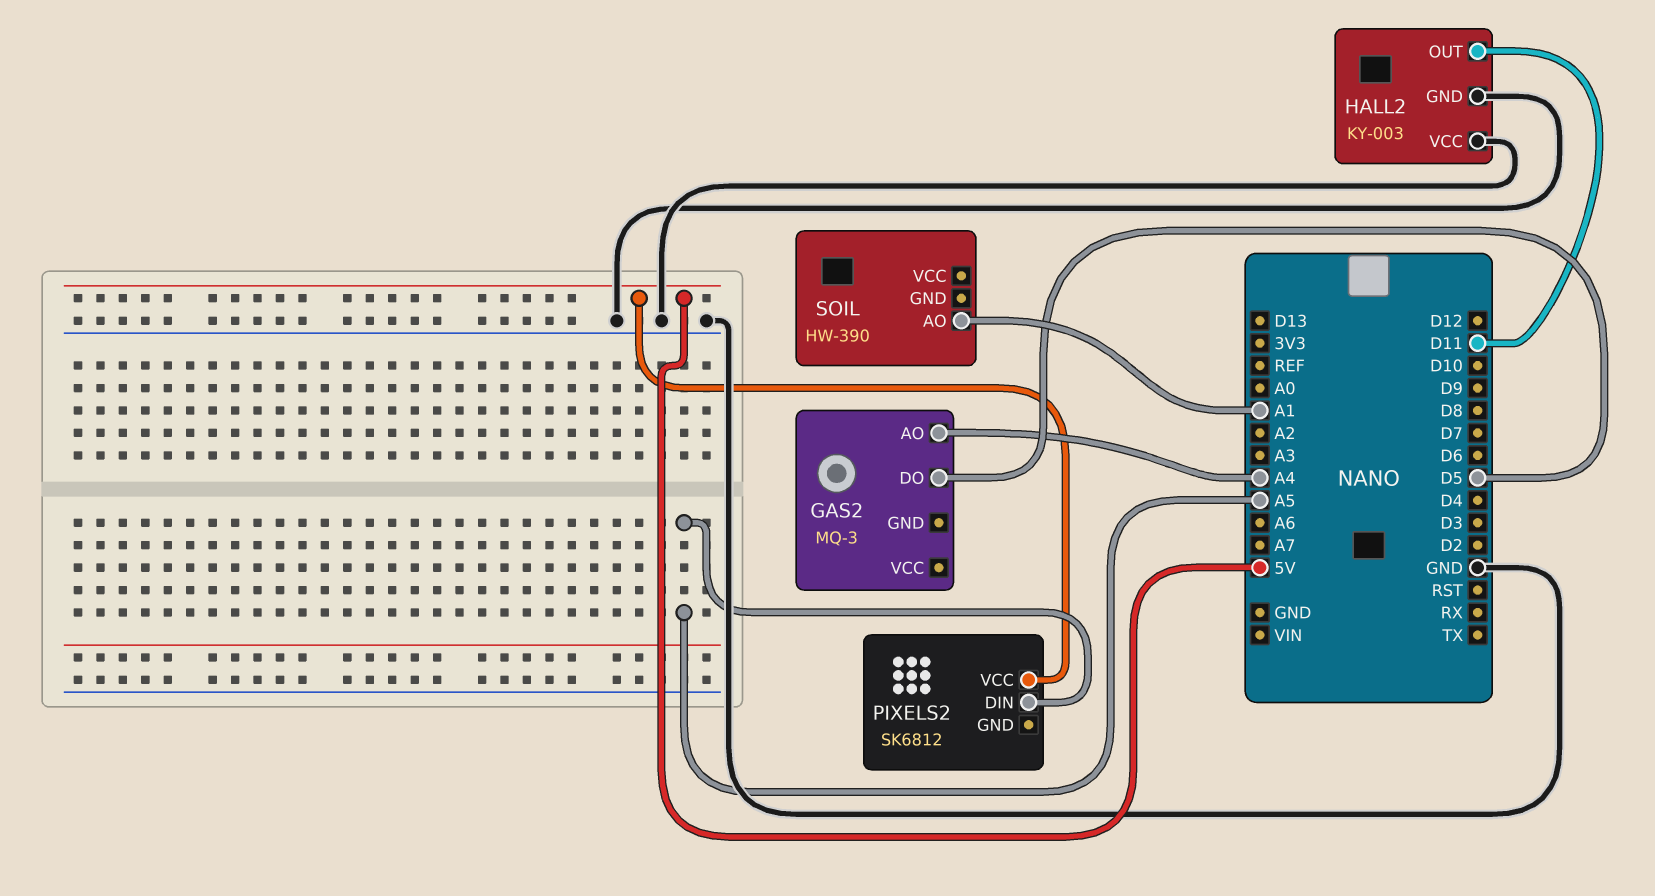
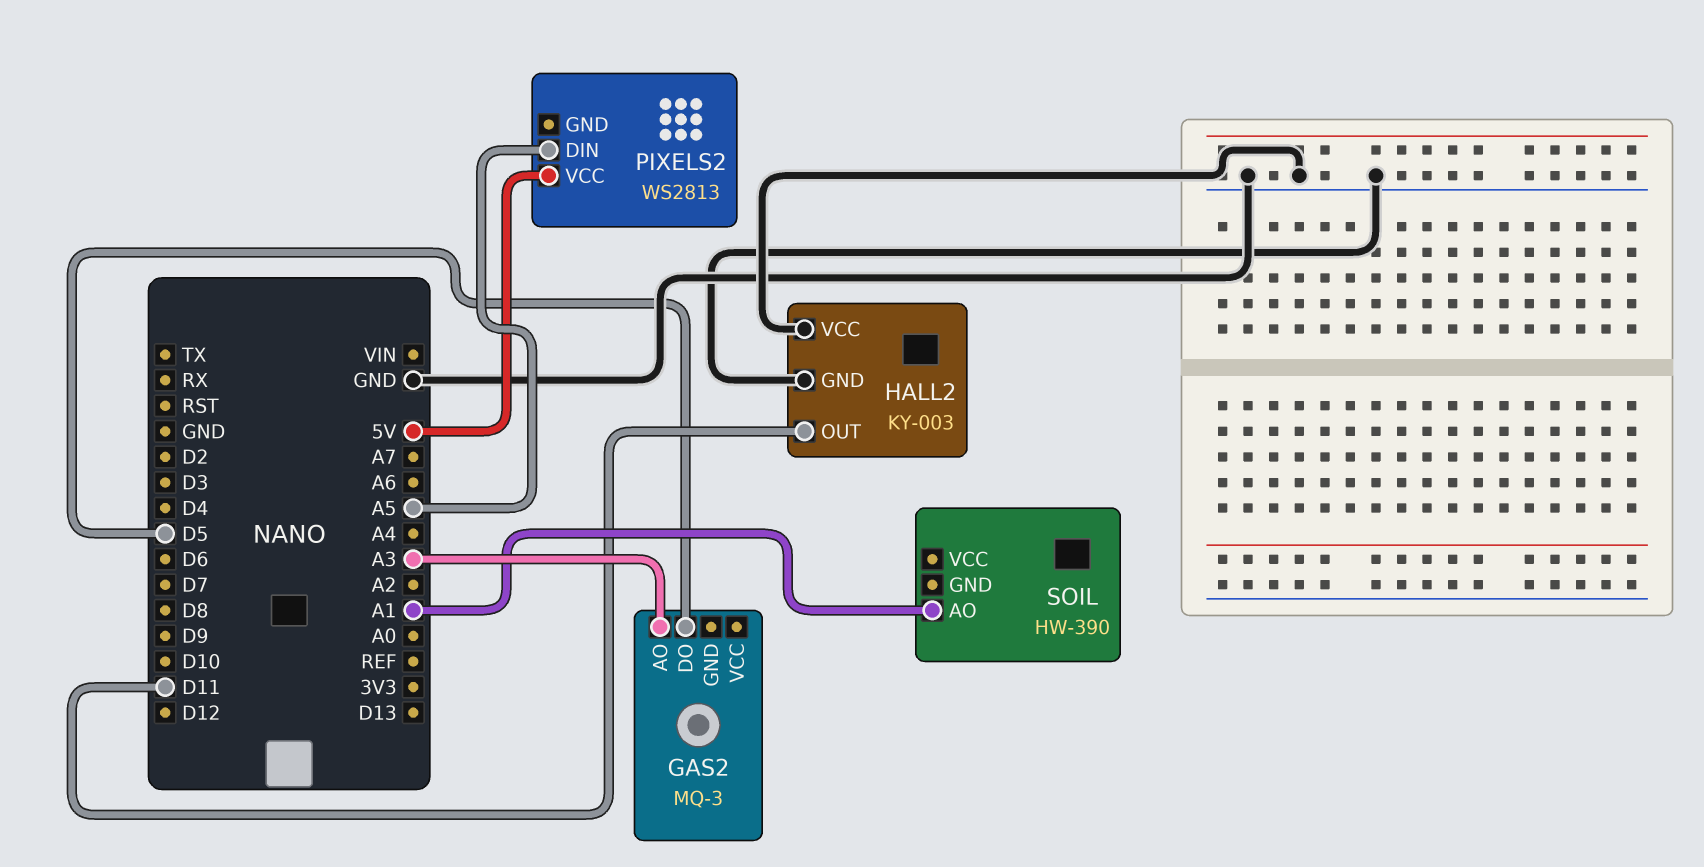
GAS2 pin AO: A4 -> A3
PIXELS2: SK6812 -> WS2813

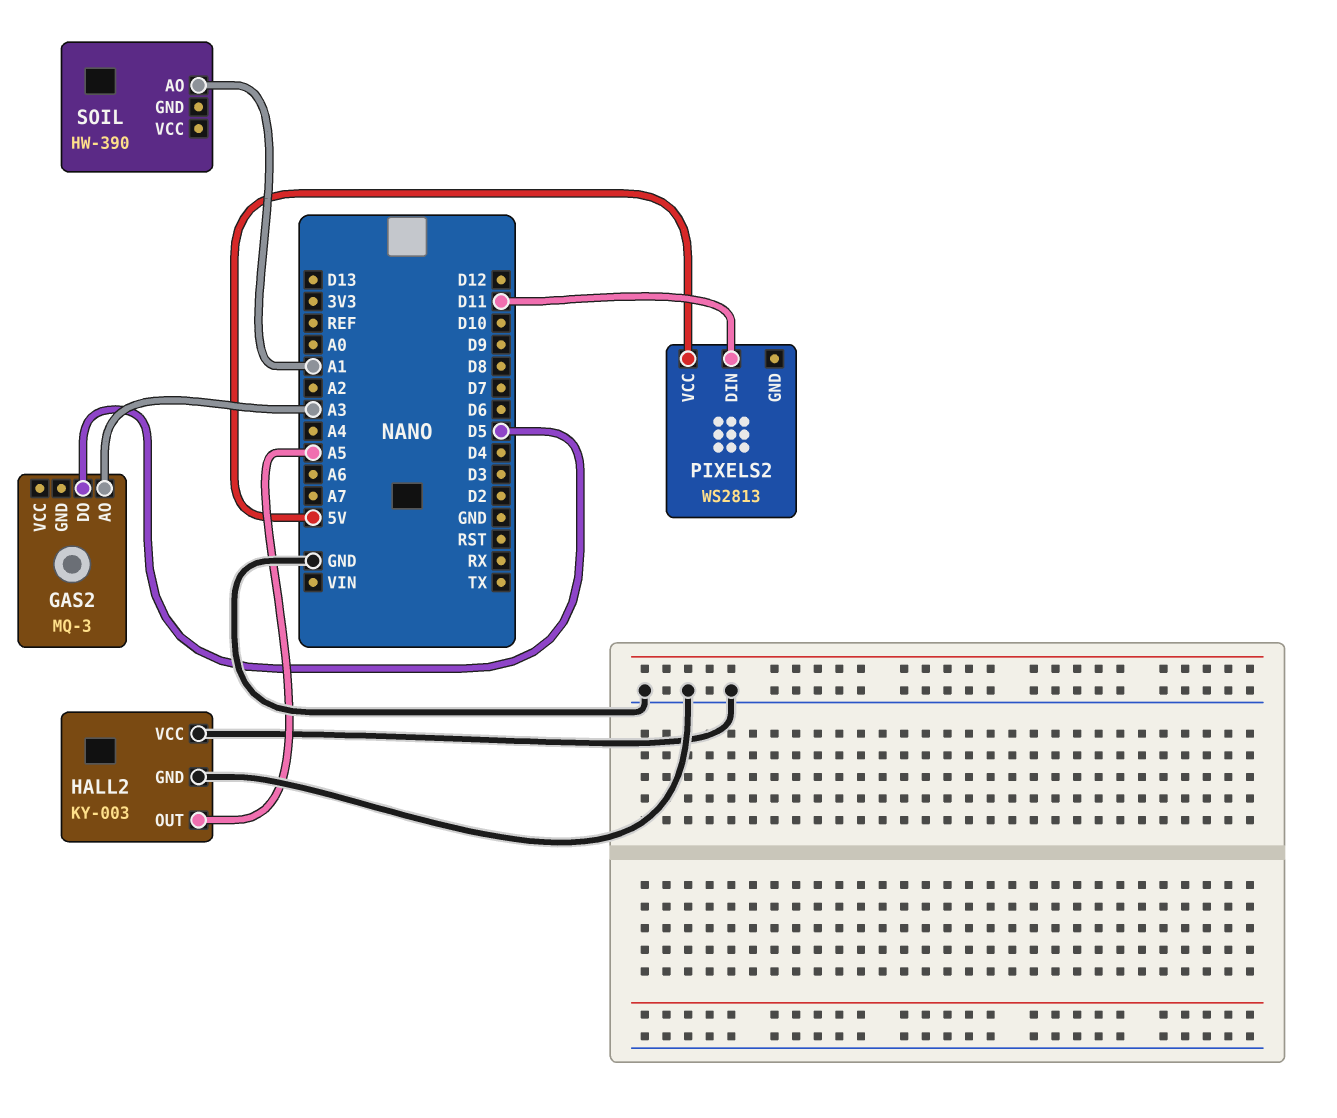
HALL2 pin OUT: D11 -> A5
PIXELS2 pin DIN: A5 -> D11

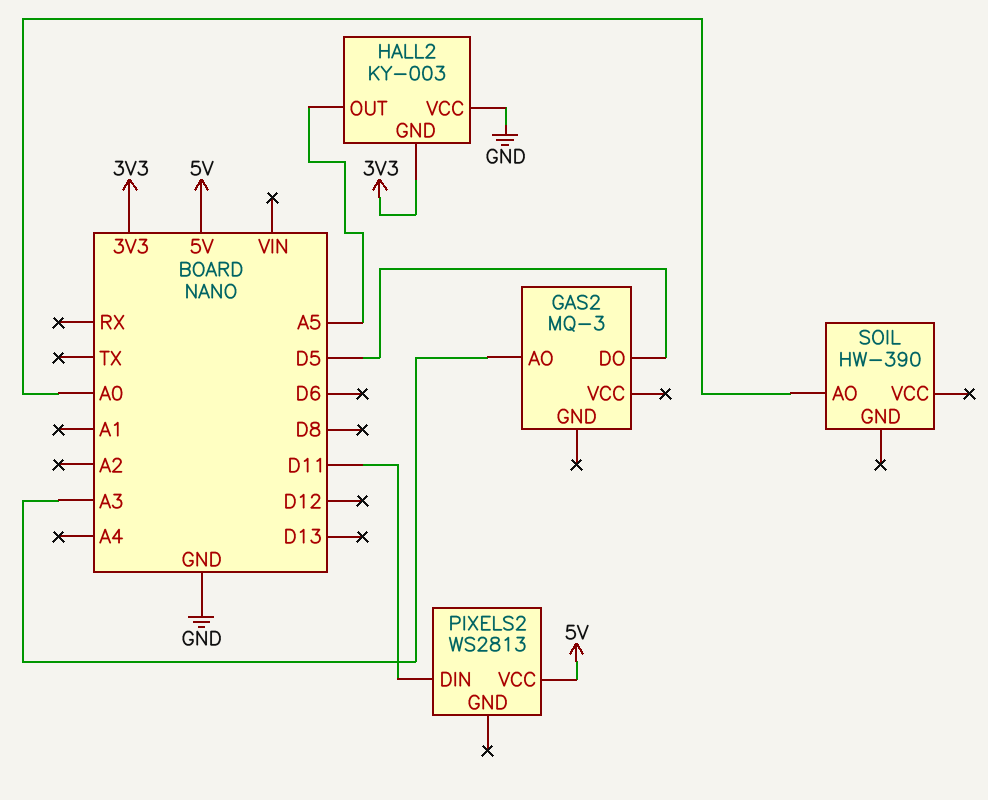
HALL2 pin GND: GND -> 3V3
SOIL pin AO: A1 -> A0

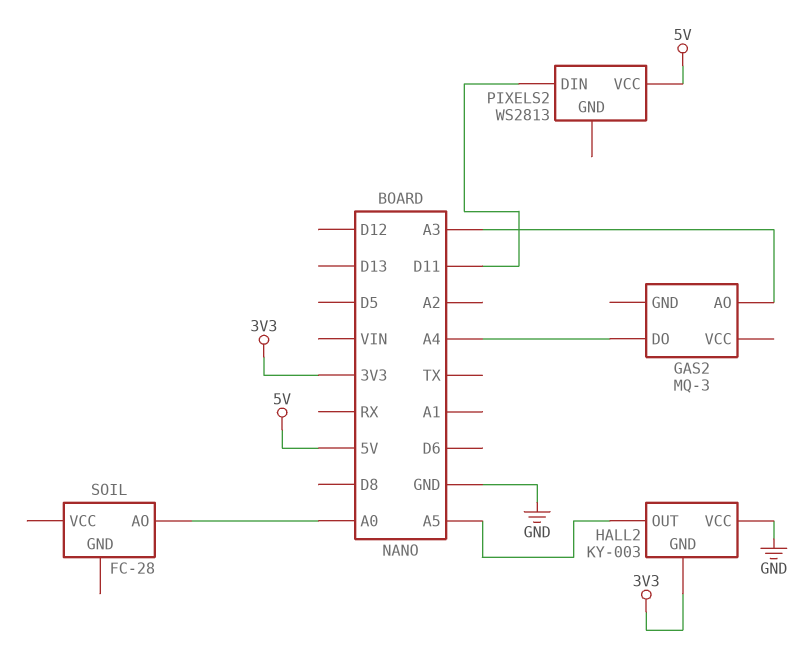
GAS2 pin DO: D5 -> A4
SOIL: HW-390 -> FC-28

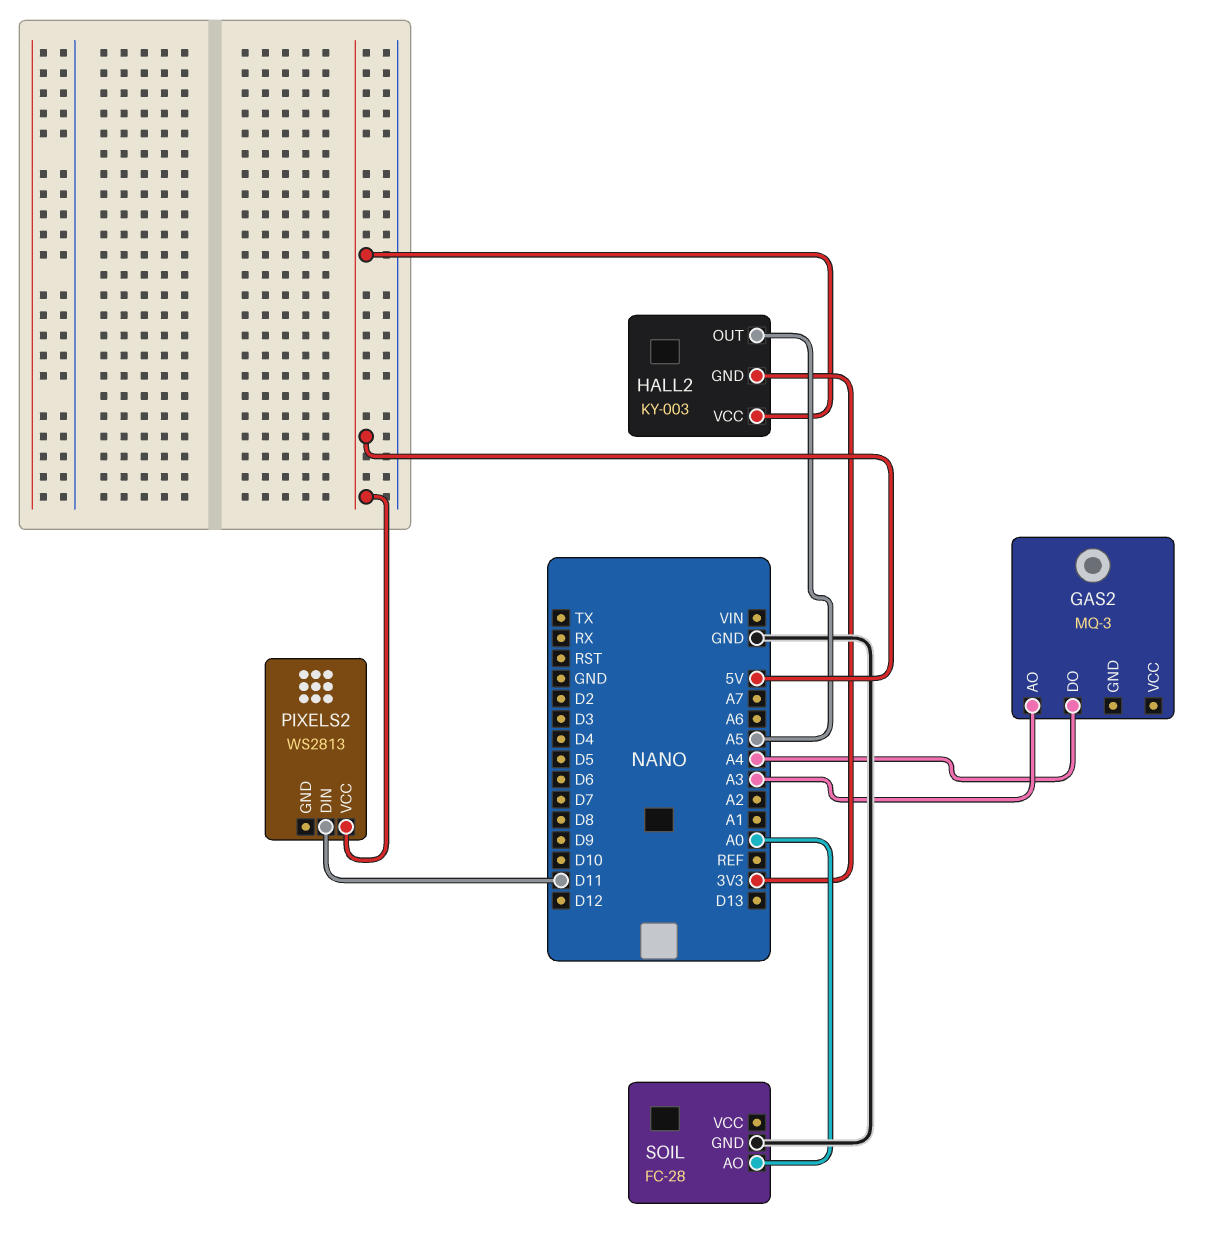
HALL2 pin VCC: GND -> 5V
SOIL pin GND: none -> GND

